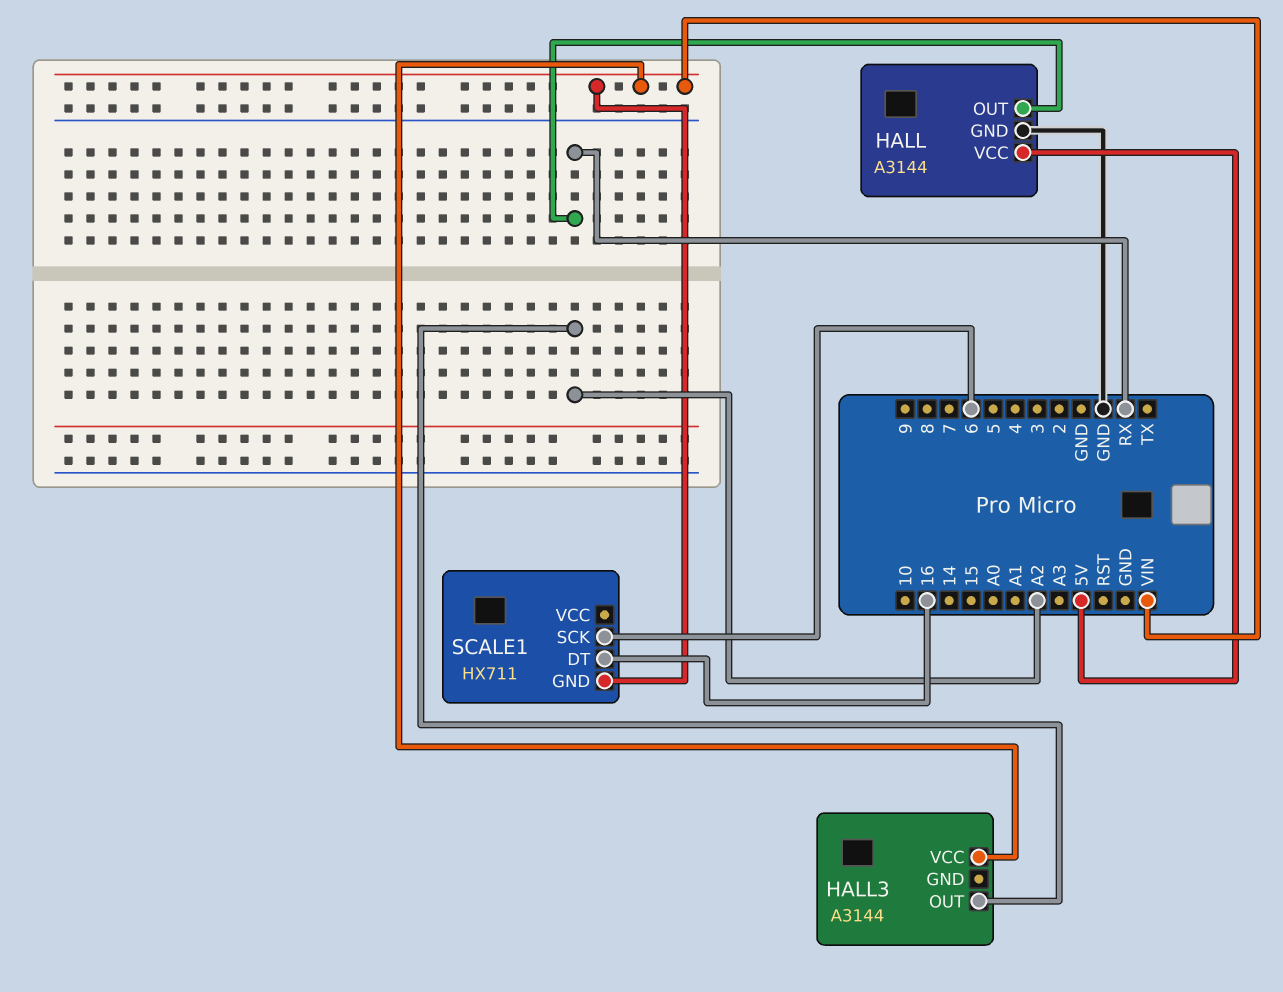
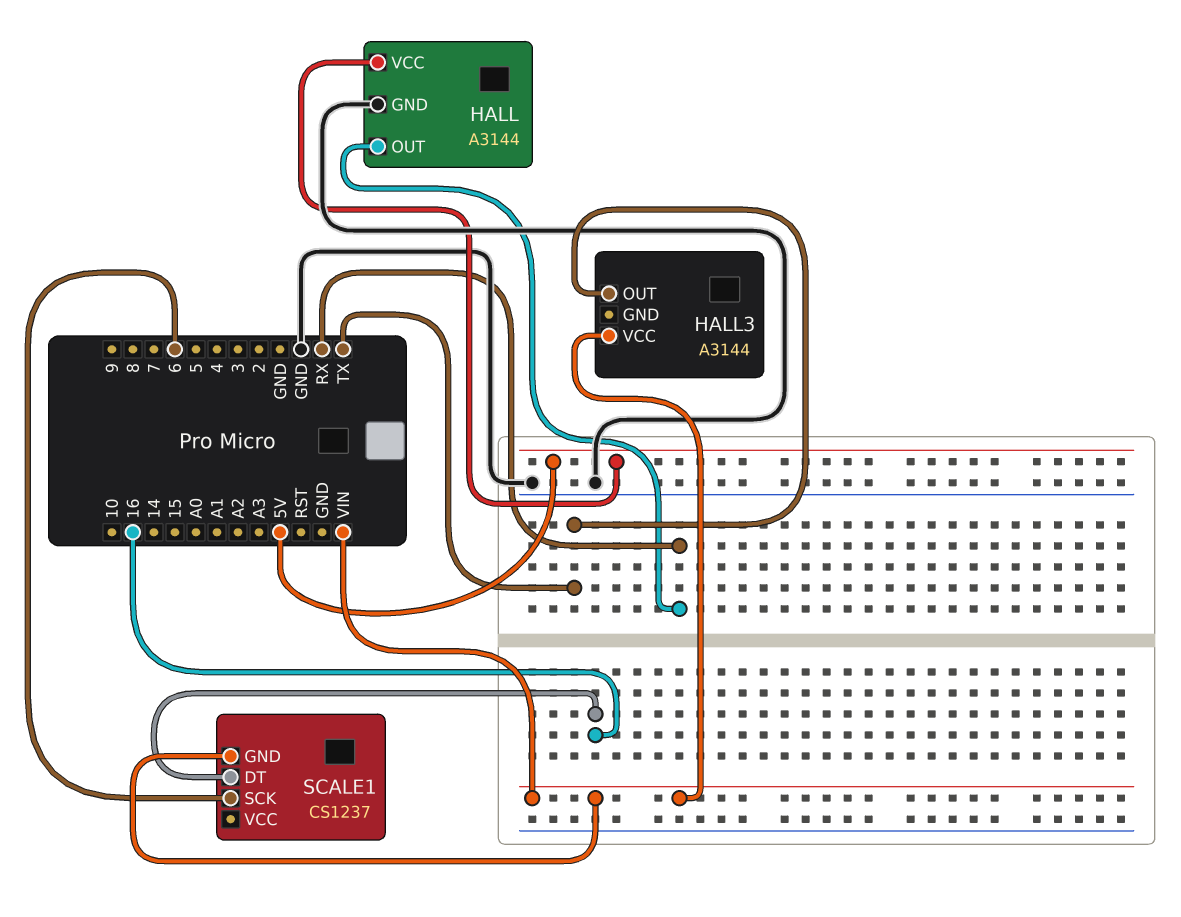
HALL3 pin OUT: A2 -> TX
SCALE1: HX711 -> CS1237

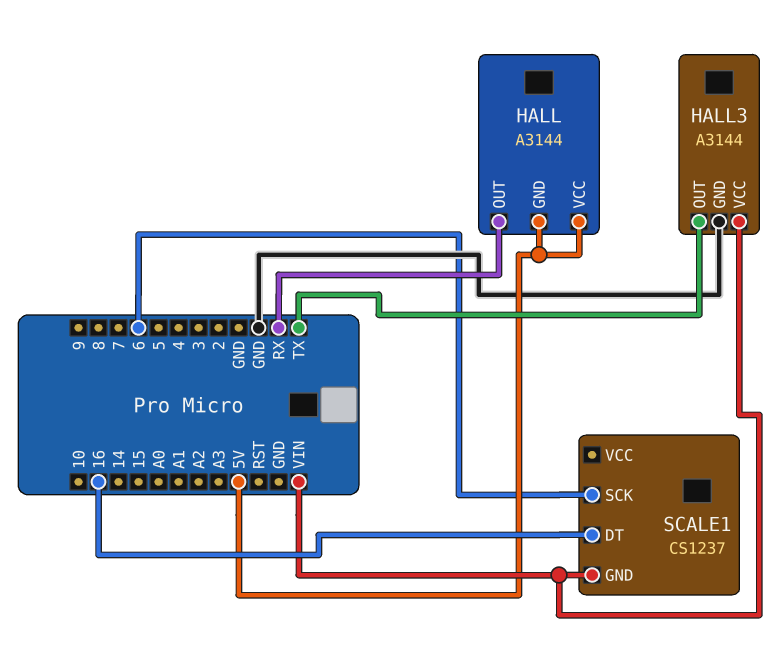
HALL pin GND: GND -> 5V
HALL3 pin GND: none -> GND

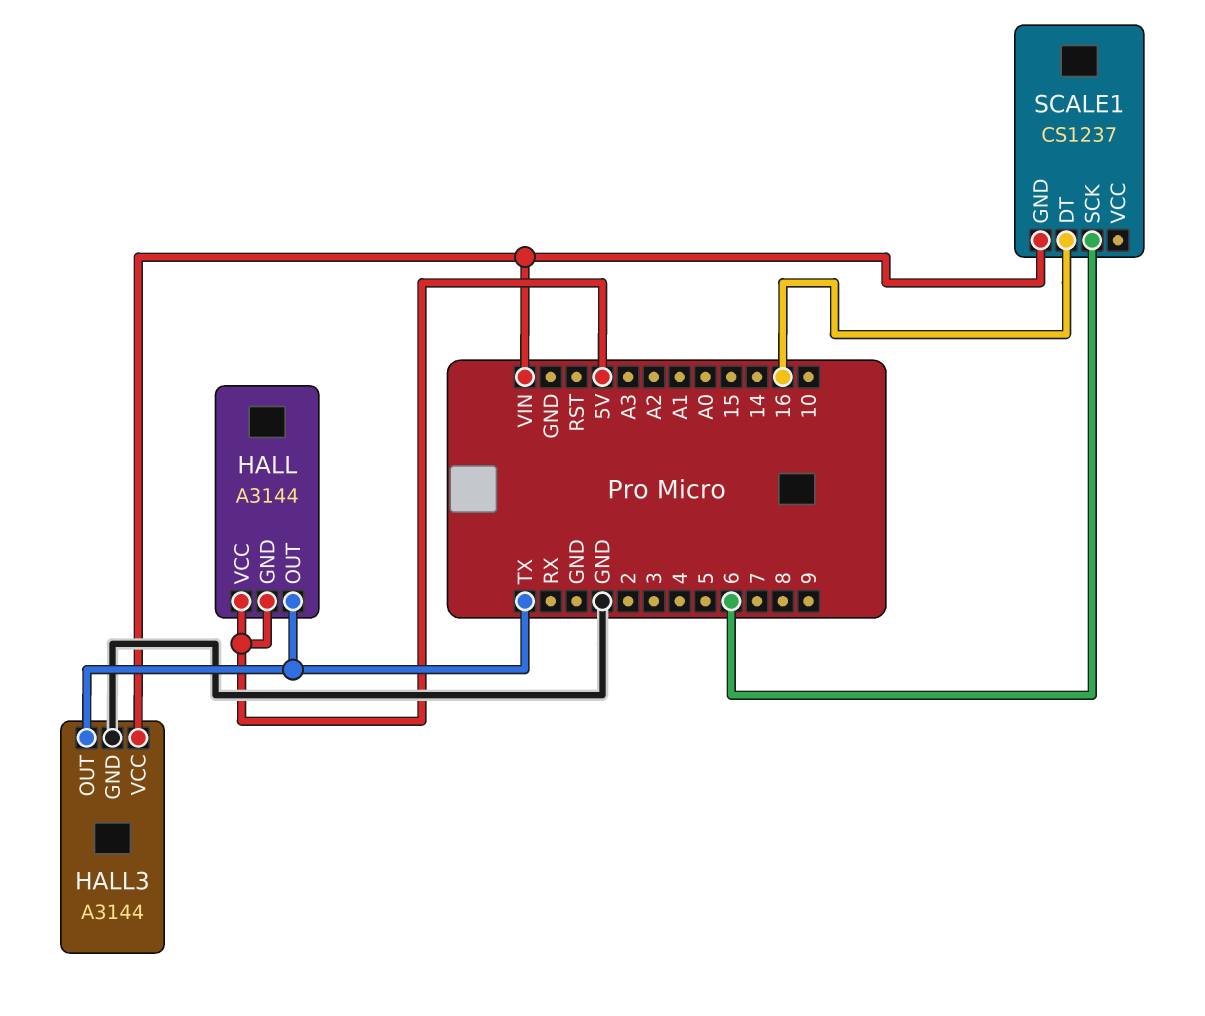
HALL pin OUT: RX -> TX

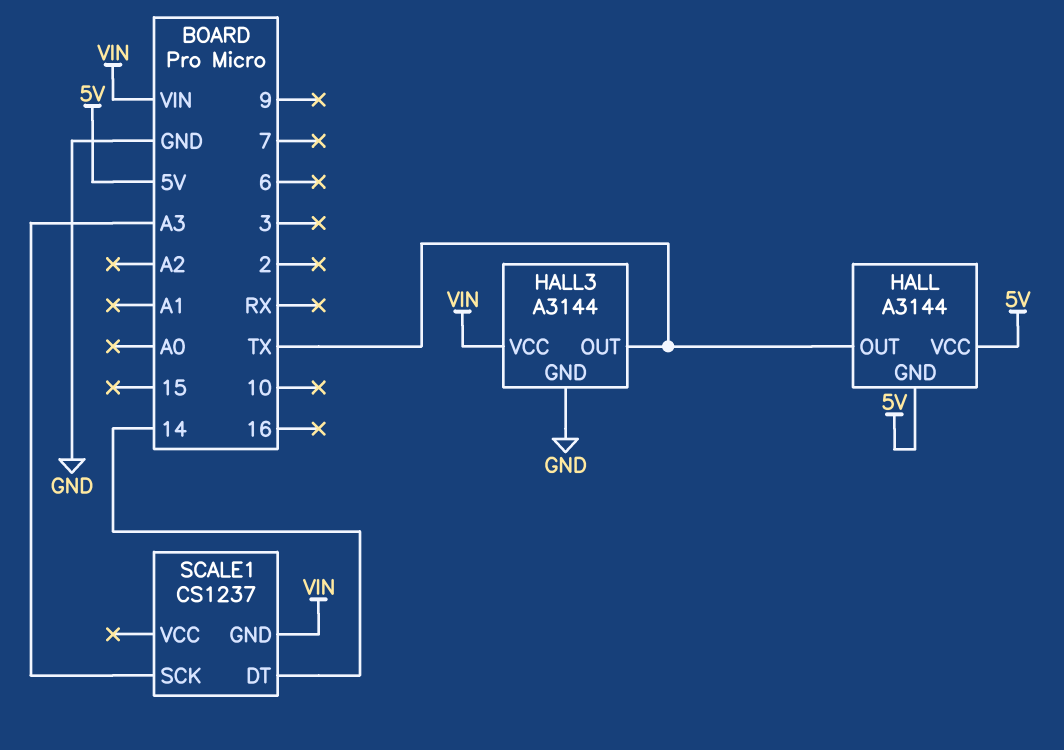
SCALE1 pin DT: 16 -> 14
SCALE1 pin SCK: 6 -> A3

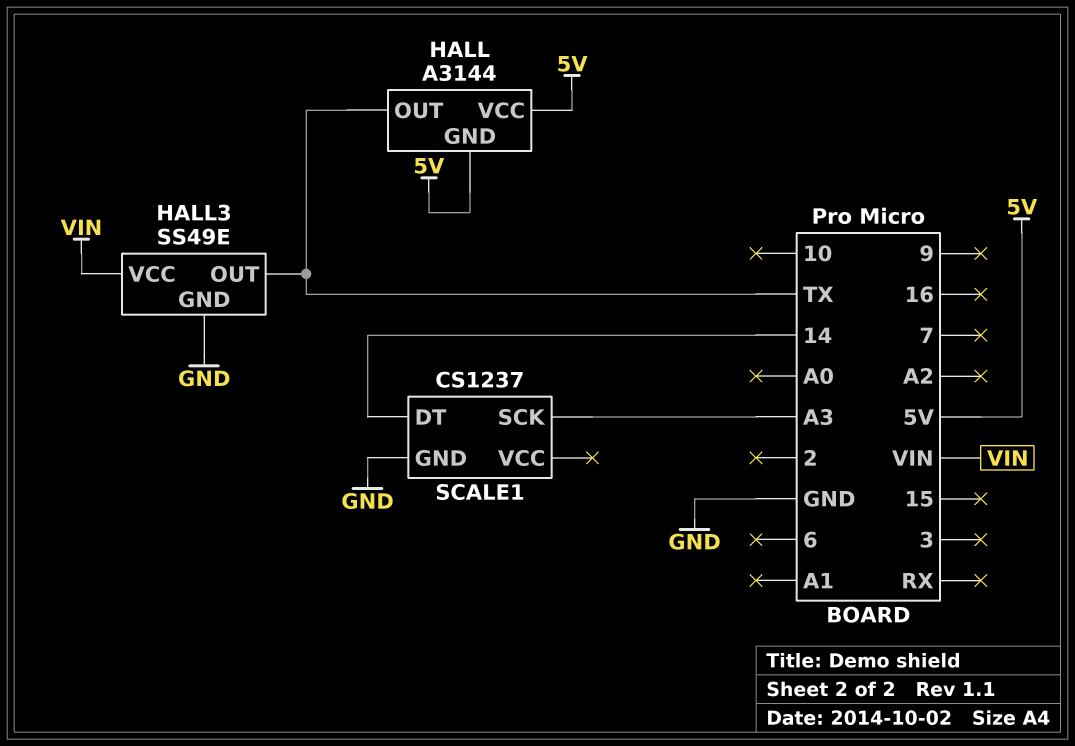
HALL3: A3144 -> SS49E
SCALE1 pin GND: VIN -> GND

